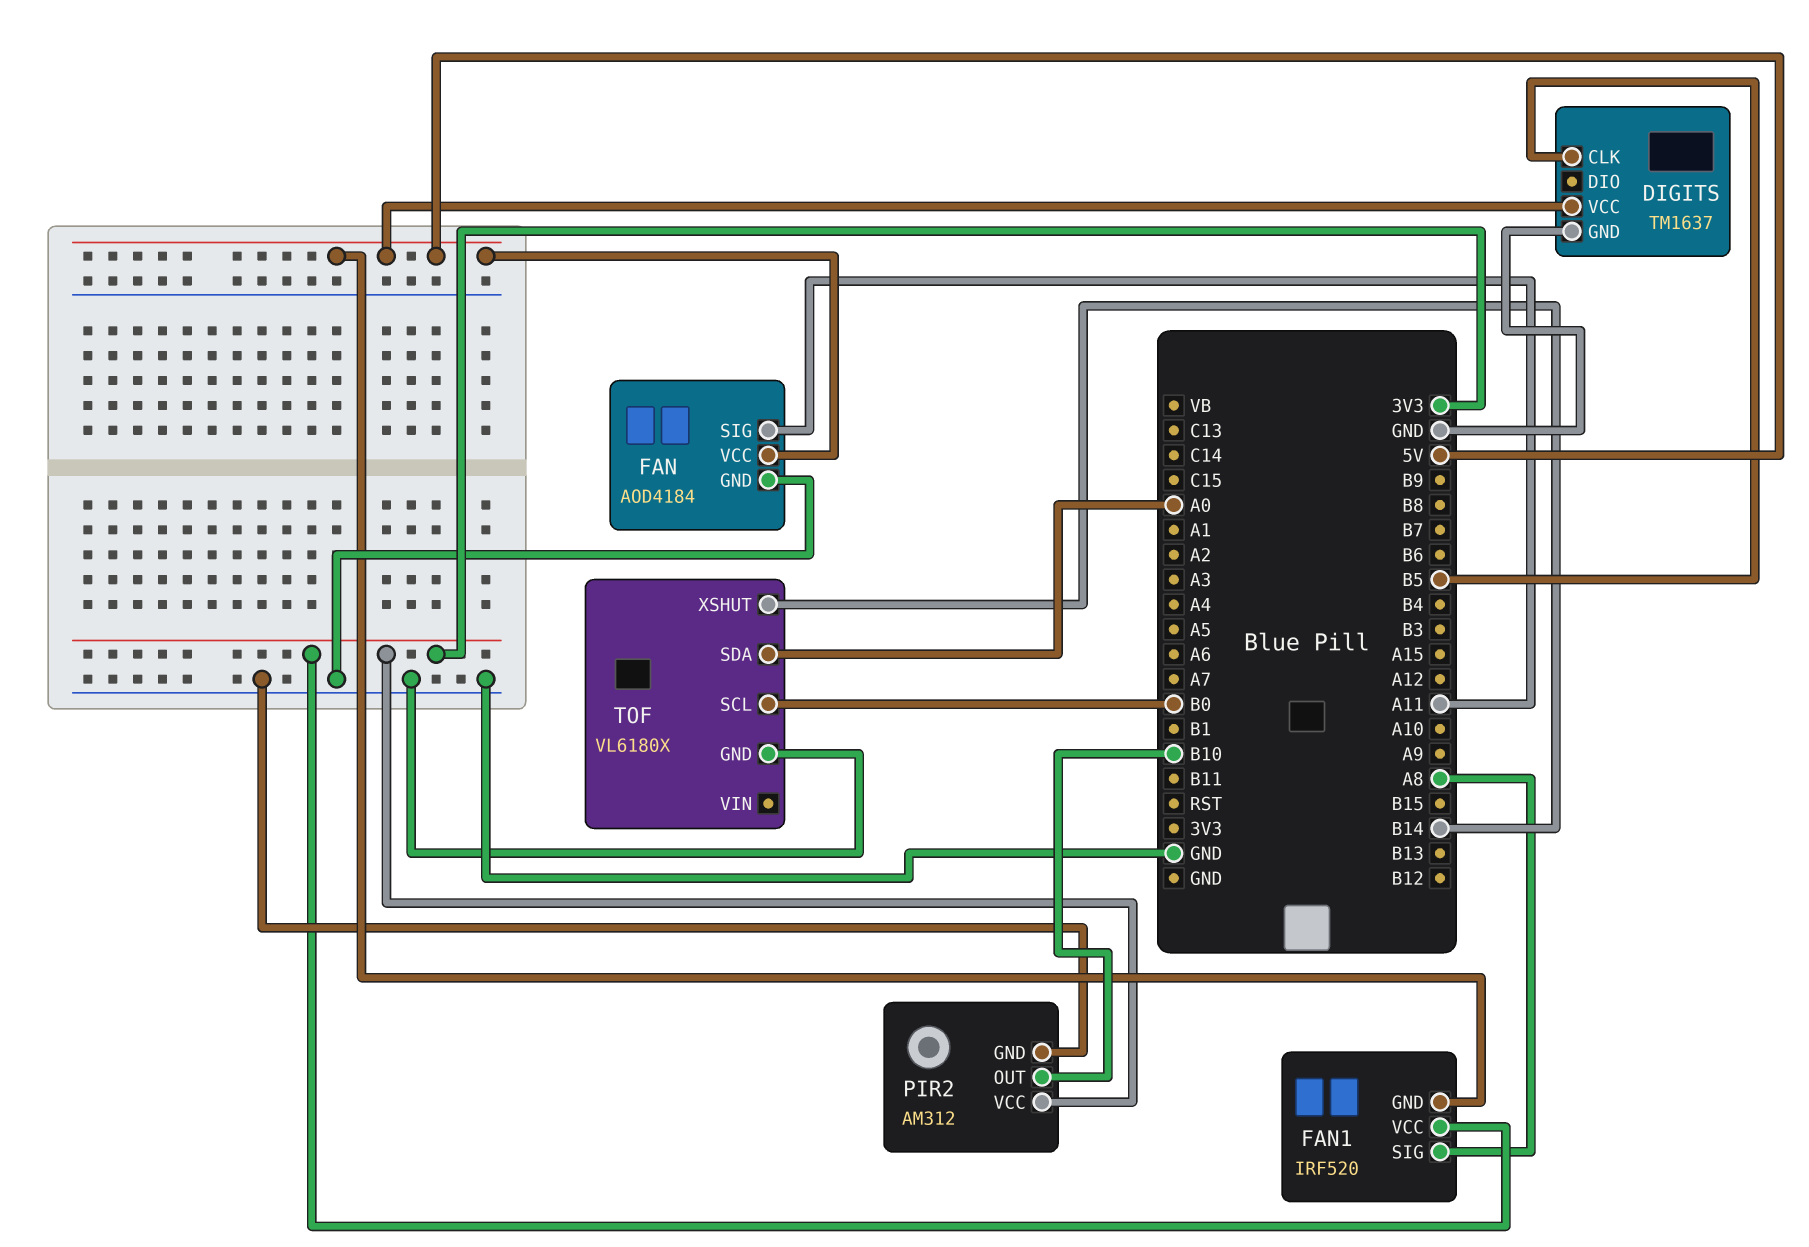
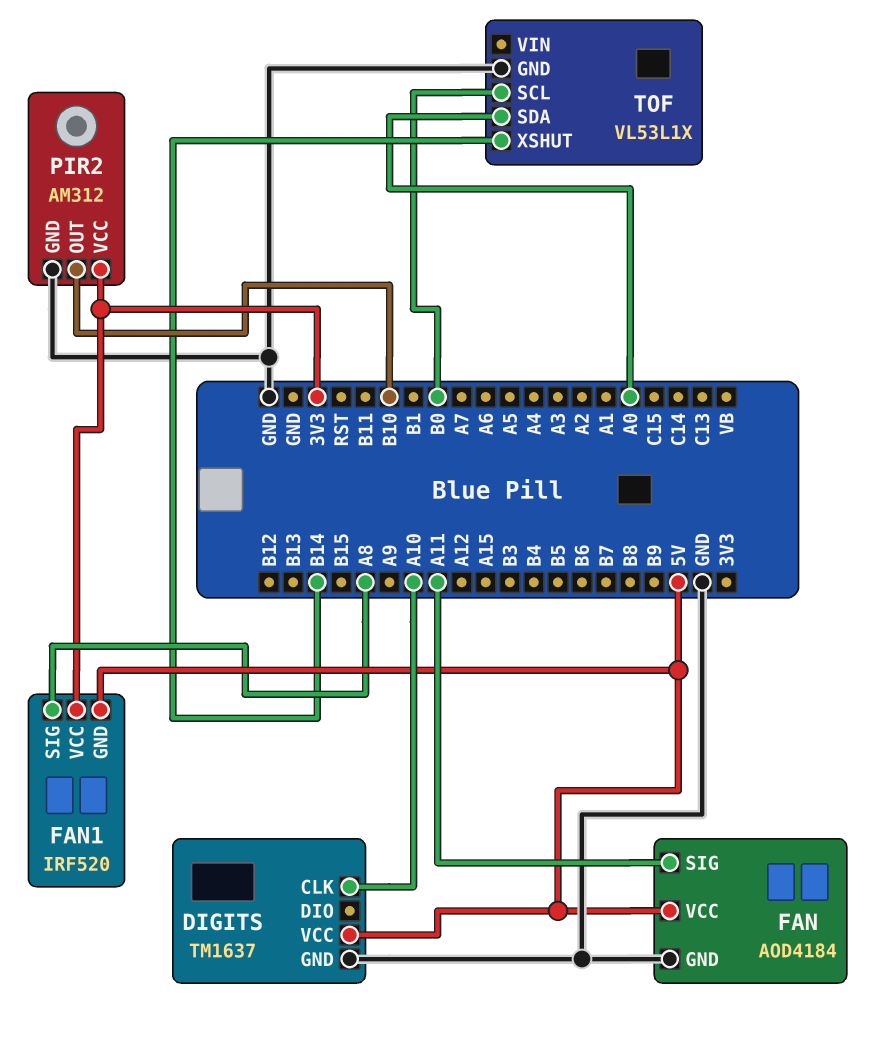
DIGITS pin CLK: B5 -> A10
TOF: VL6180X -> VL53L1X

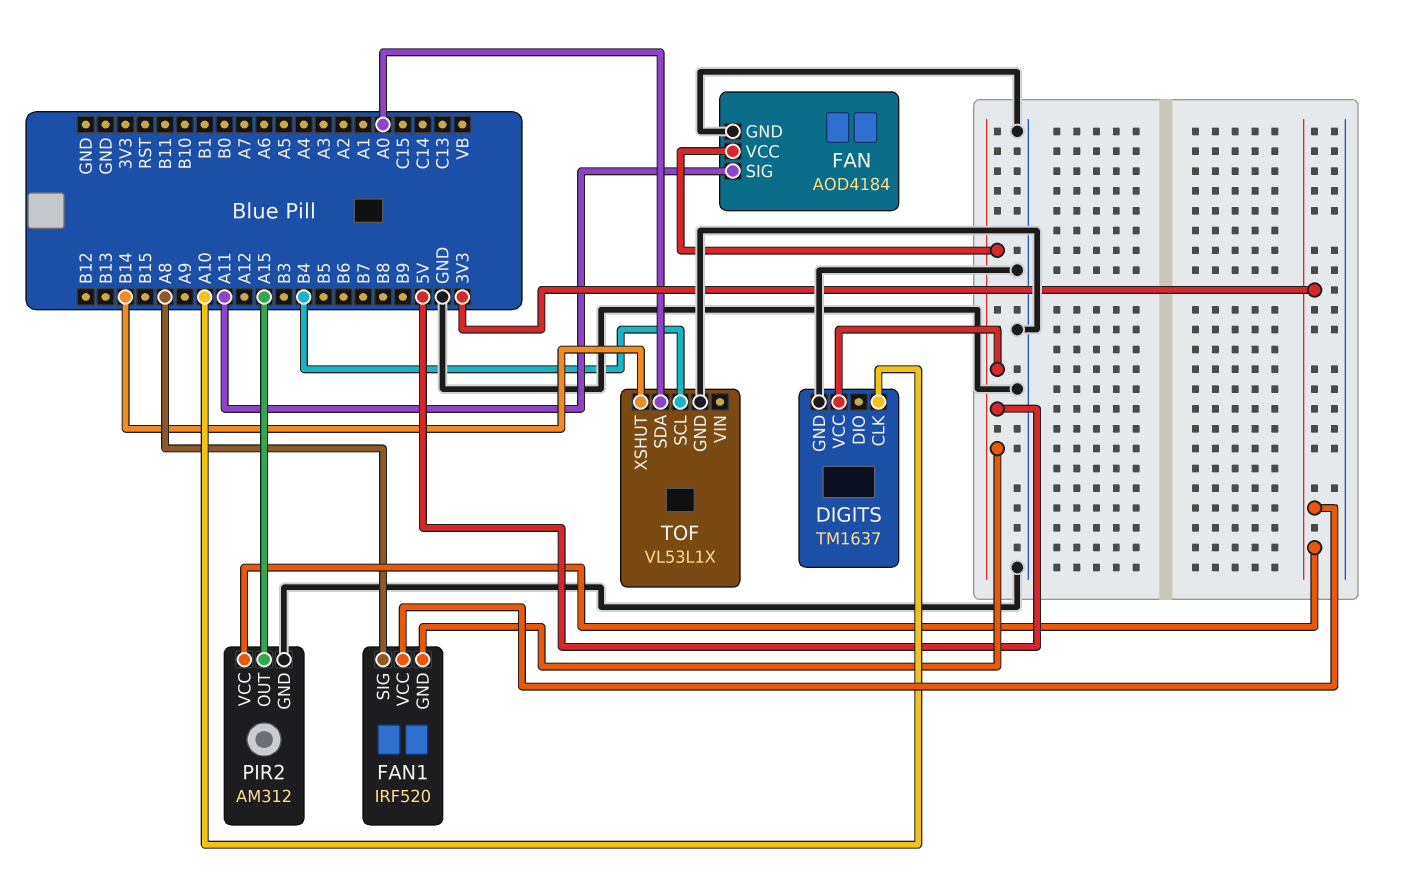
PIR2 pin OUT: B10 -> A15
TOF pin SCL: B0 -> B4

